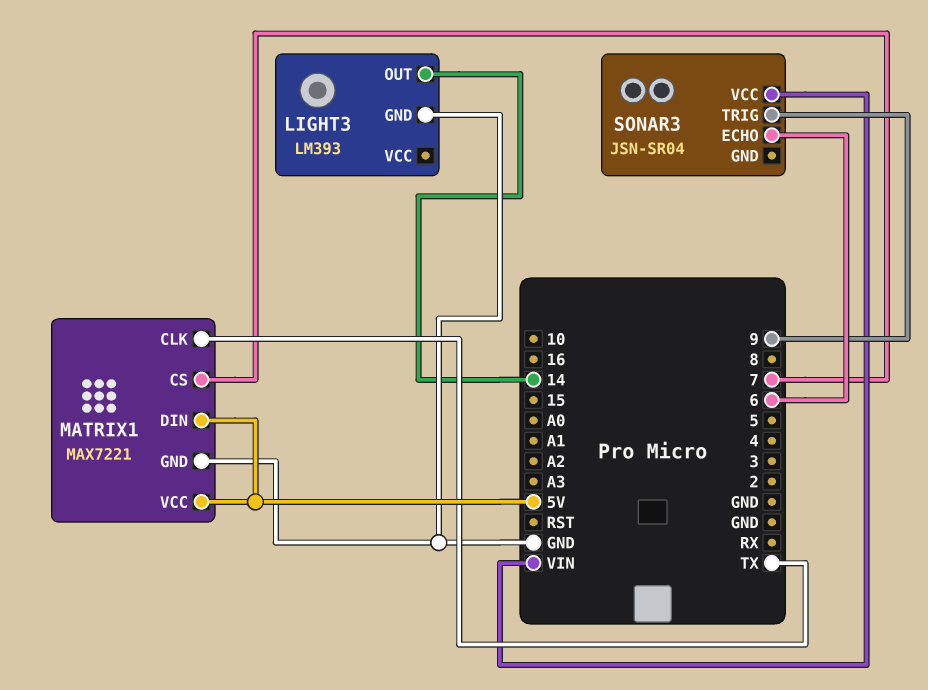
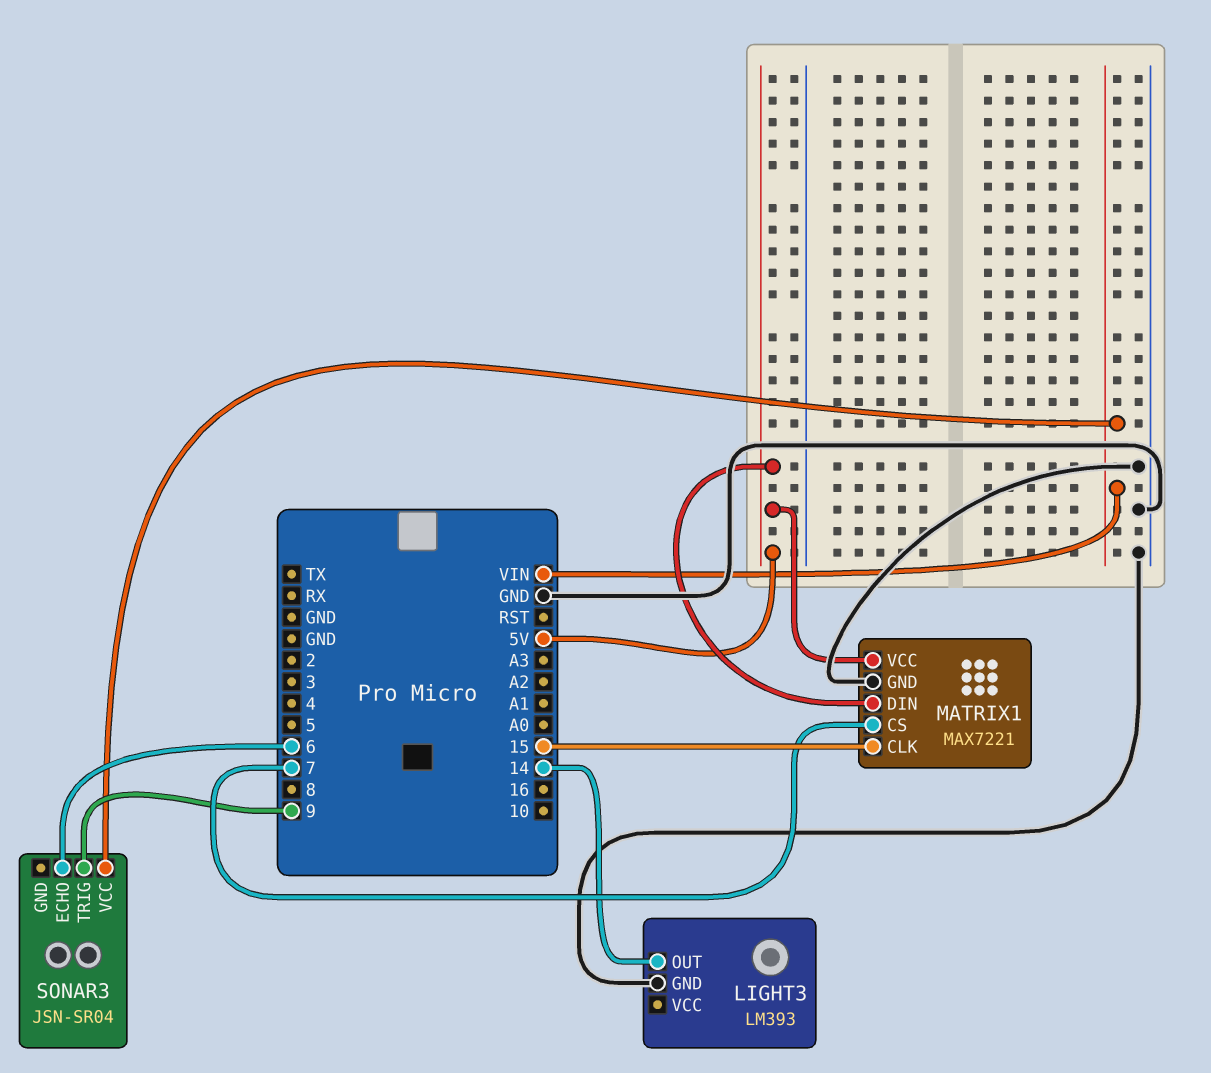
MATRIX1 pin CLK: TX -> 15

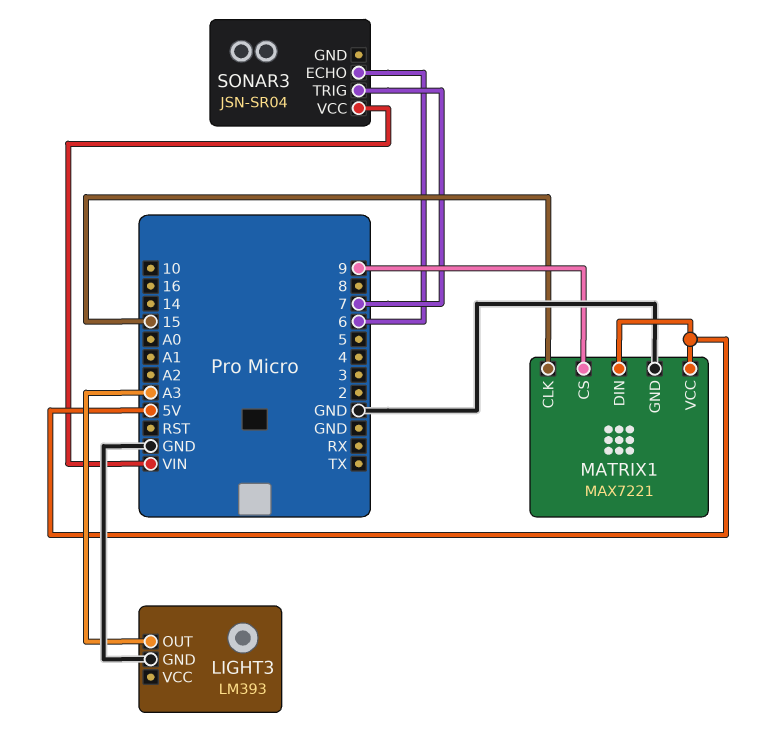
LIGHT3 pin OUT: 14 -> A3
MATRIX1 pin CS: 7 -> 9
SONAR3 pin TRIG: 9 -> 7

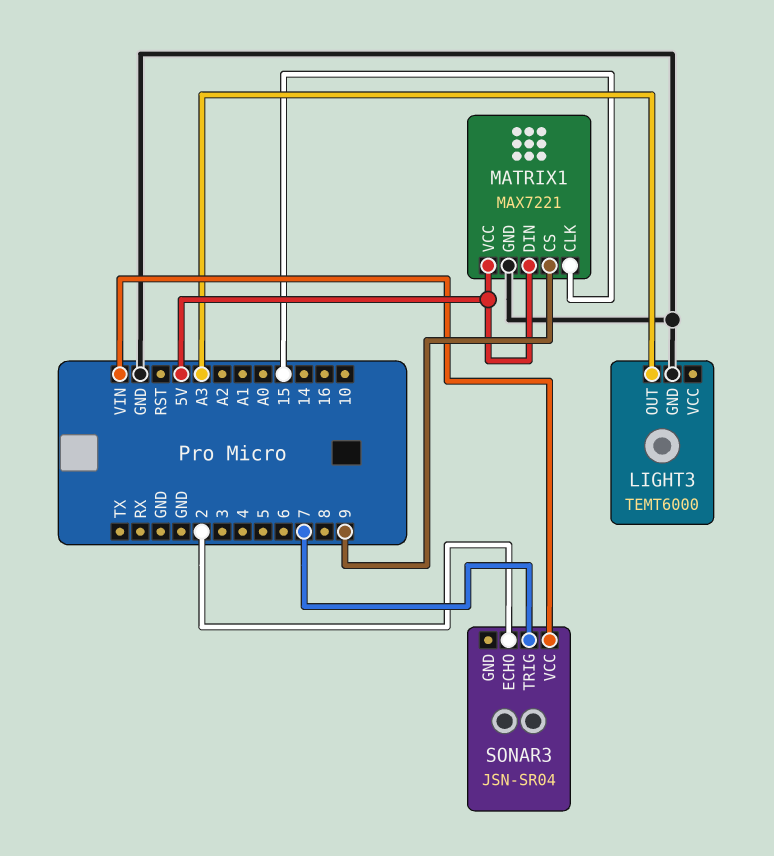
LIGHT3: LM393 -> TEMT6000
SONAR3 pin ECHO: 6 -> 2

